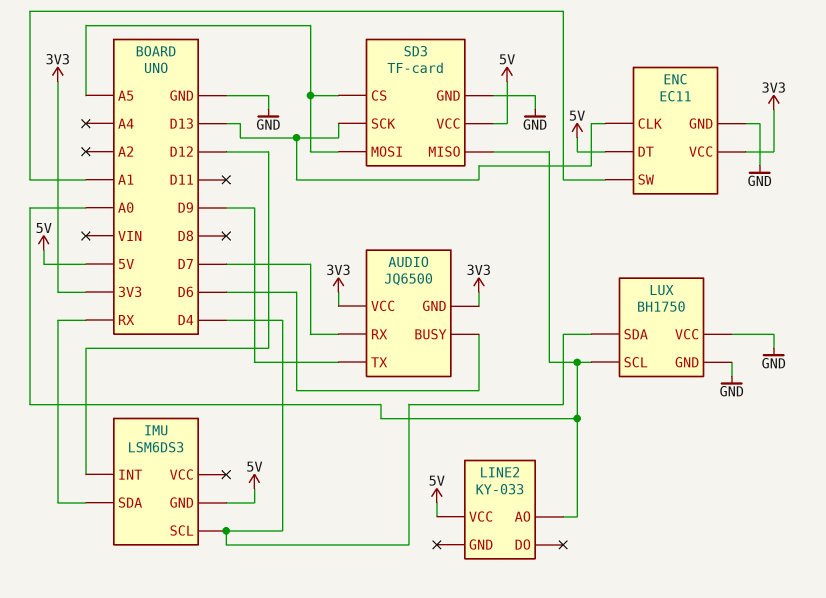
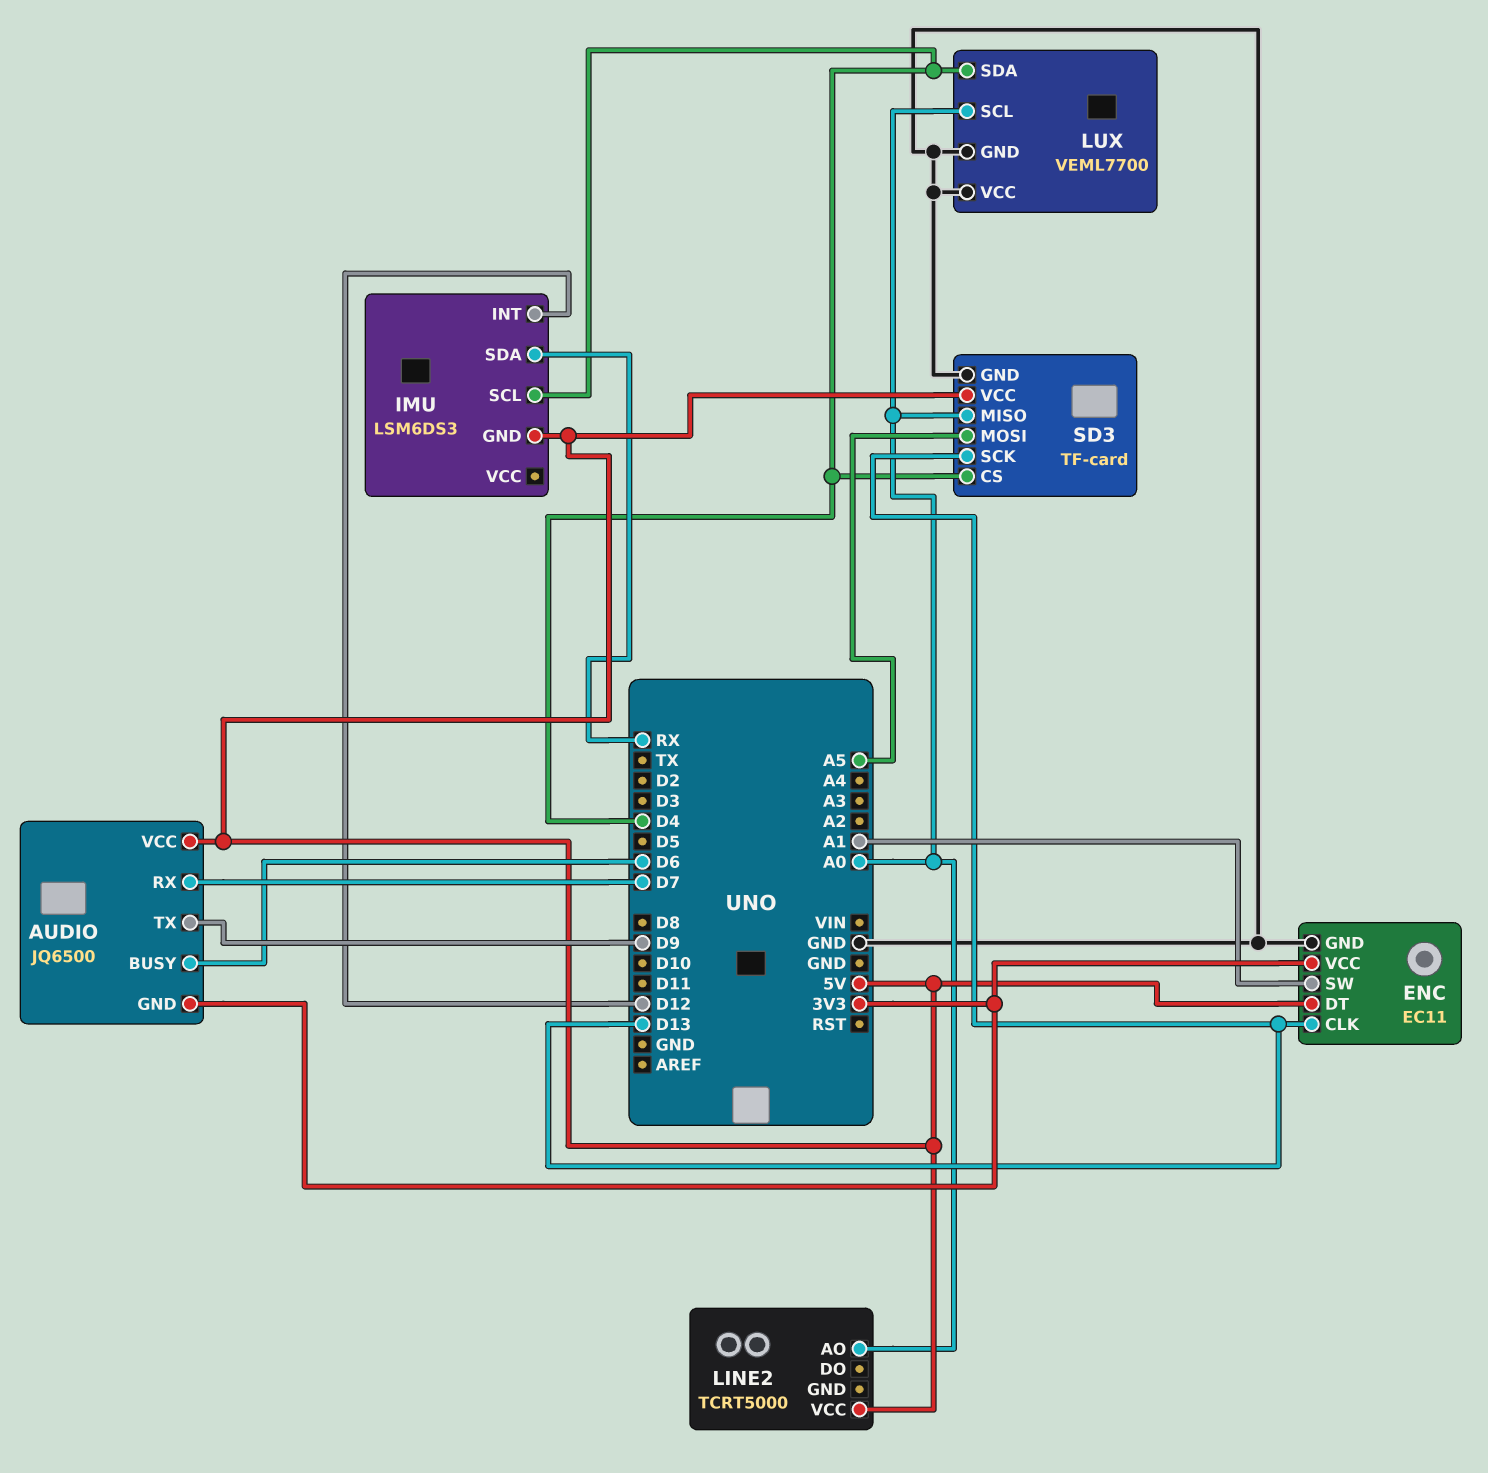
AUDIO pin VCC: 3V3 -> 5V
LINE2: KY-033 -> TCRT5000
LUX: BH1750 -> VEML7700
SD3 pin CS: A5 -> D4

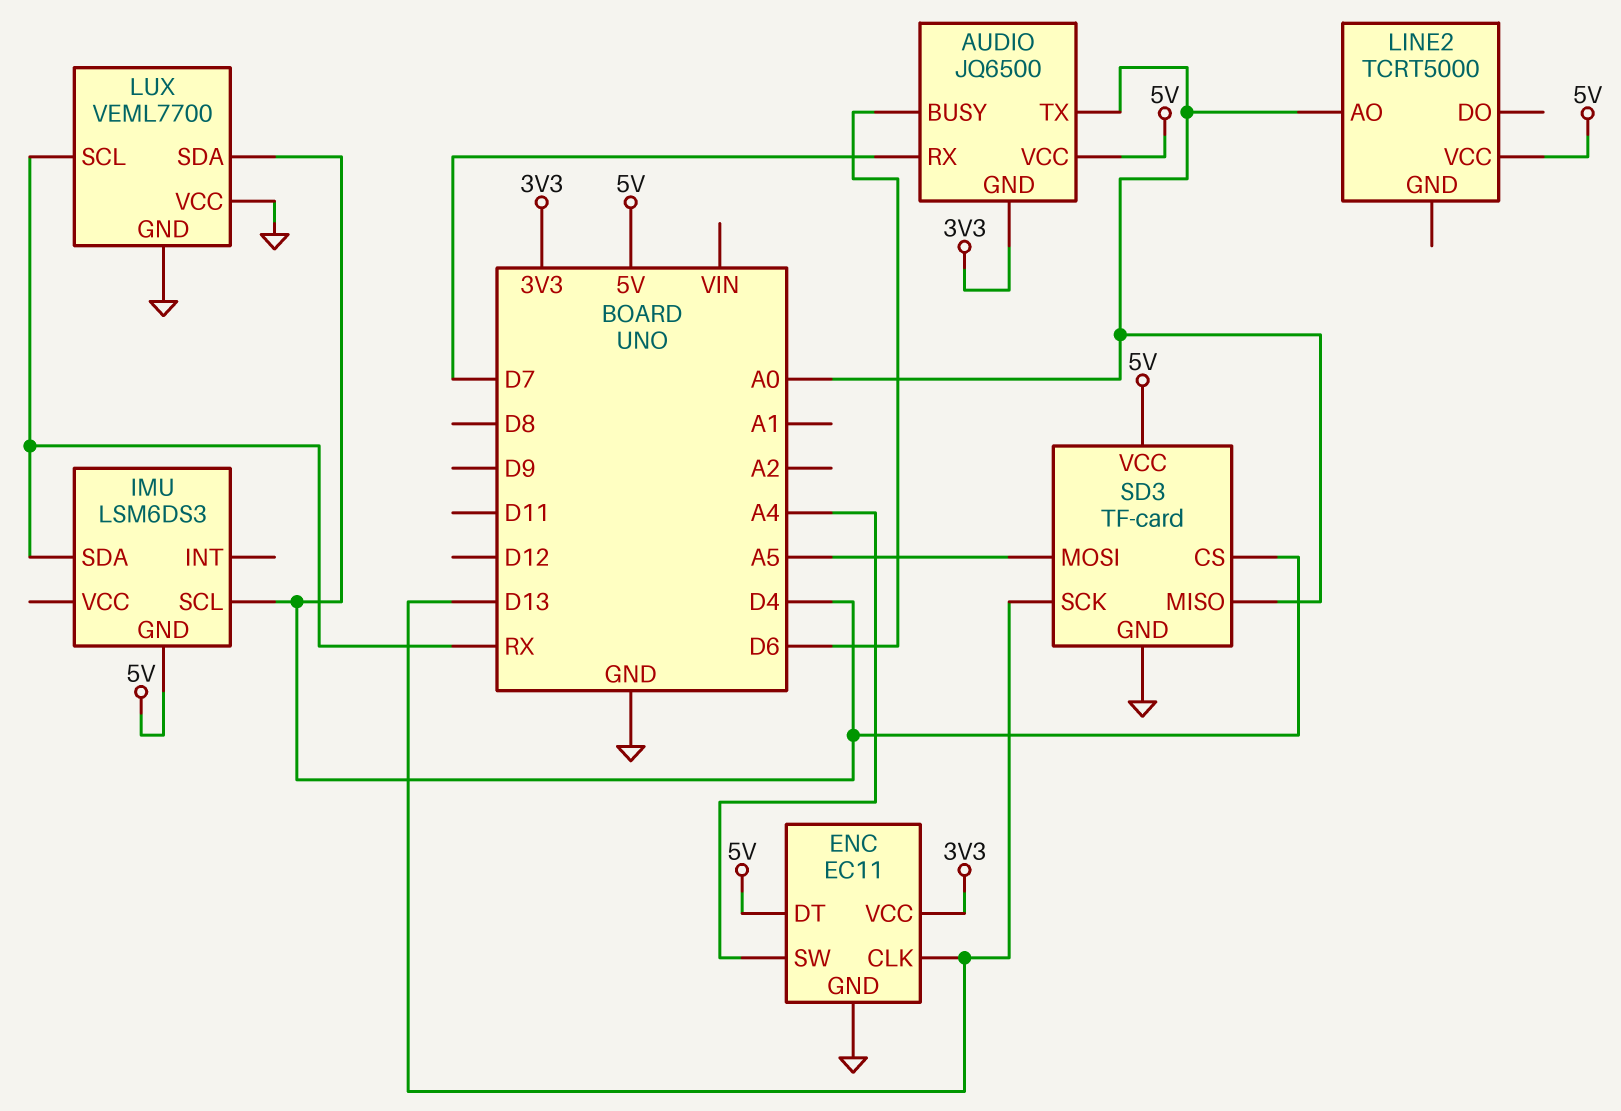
AUDIO pin TX: D9 -> A0
ENC pin SW: A1 -> A4
IMU pin INT: D12 -> none
LUX pin SCL: A0 -> RX

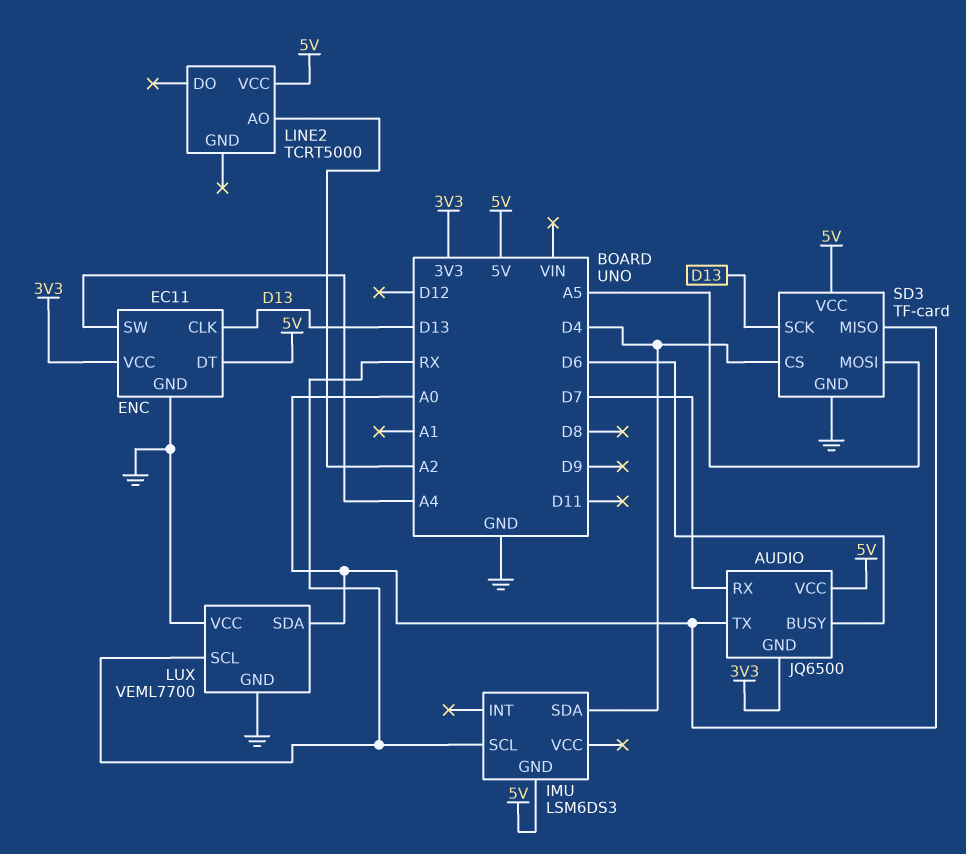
IMU pin SCL: D4 -> RX
IMU pin SDA: RX -> D4
LINE2 pin AO: A0 -> A2
LUX pin SDA: D4 -> A0

